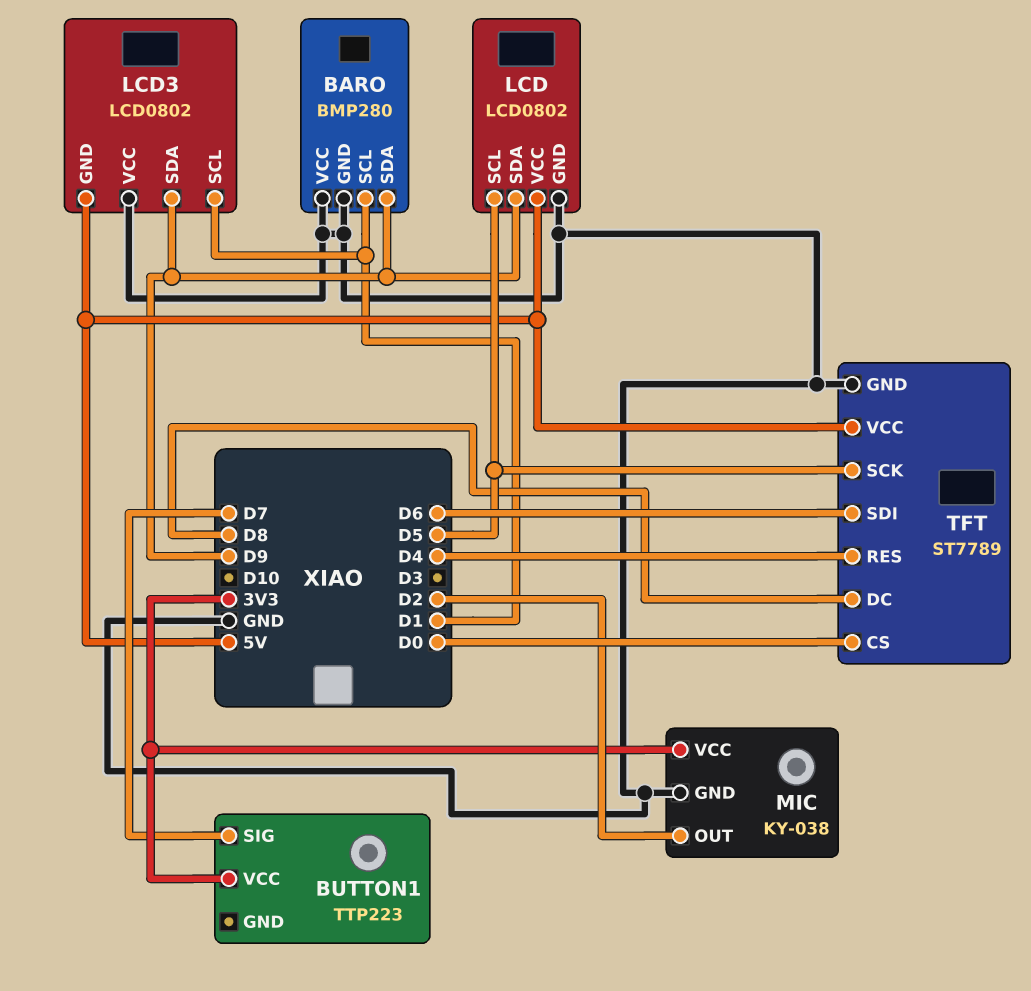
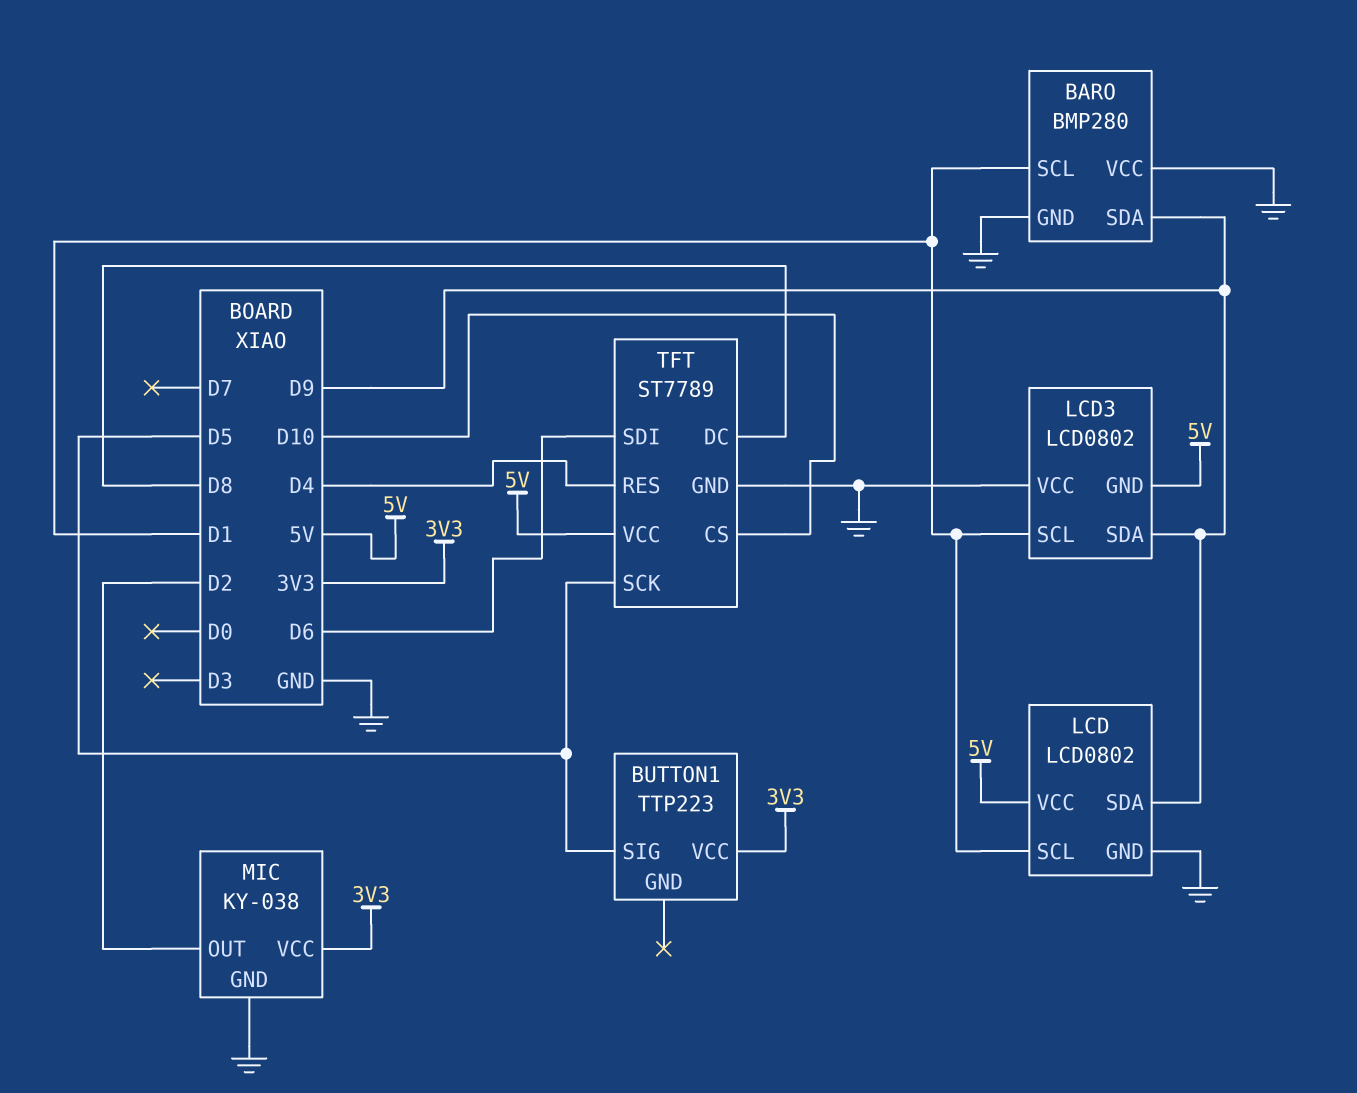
BUTTON1 pin SIG: D7 -> D5
LCD pin SCL: D5 -> D1
TFT pin CS: D0 -> D10

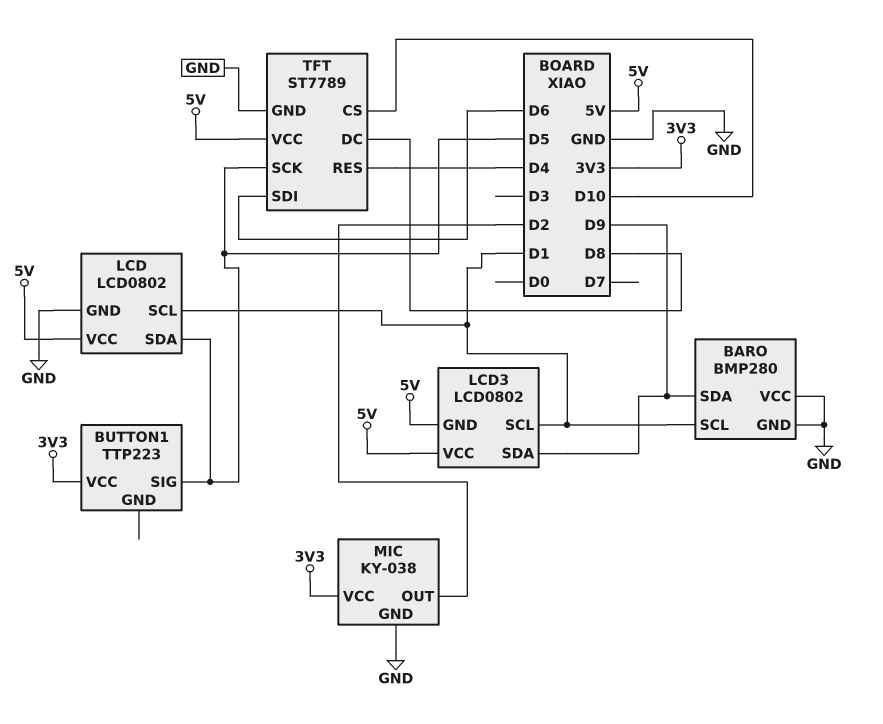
LCD pin SDA: D9 -> D5
LCD3 pin VCC: GND -> 5V

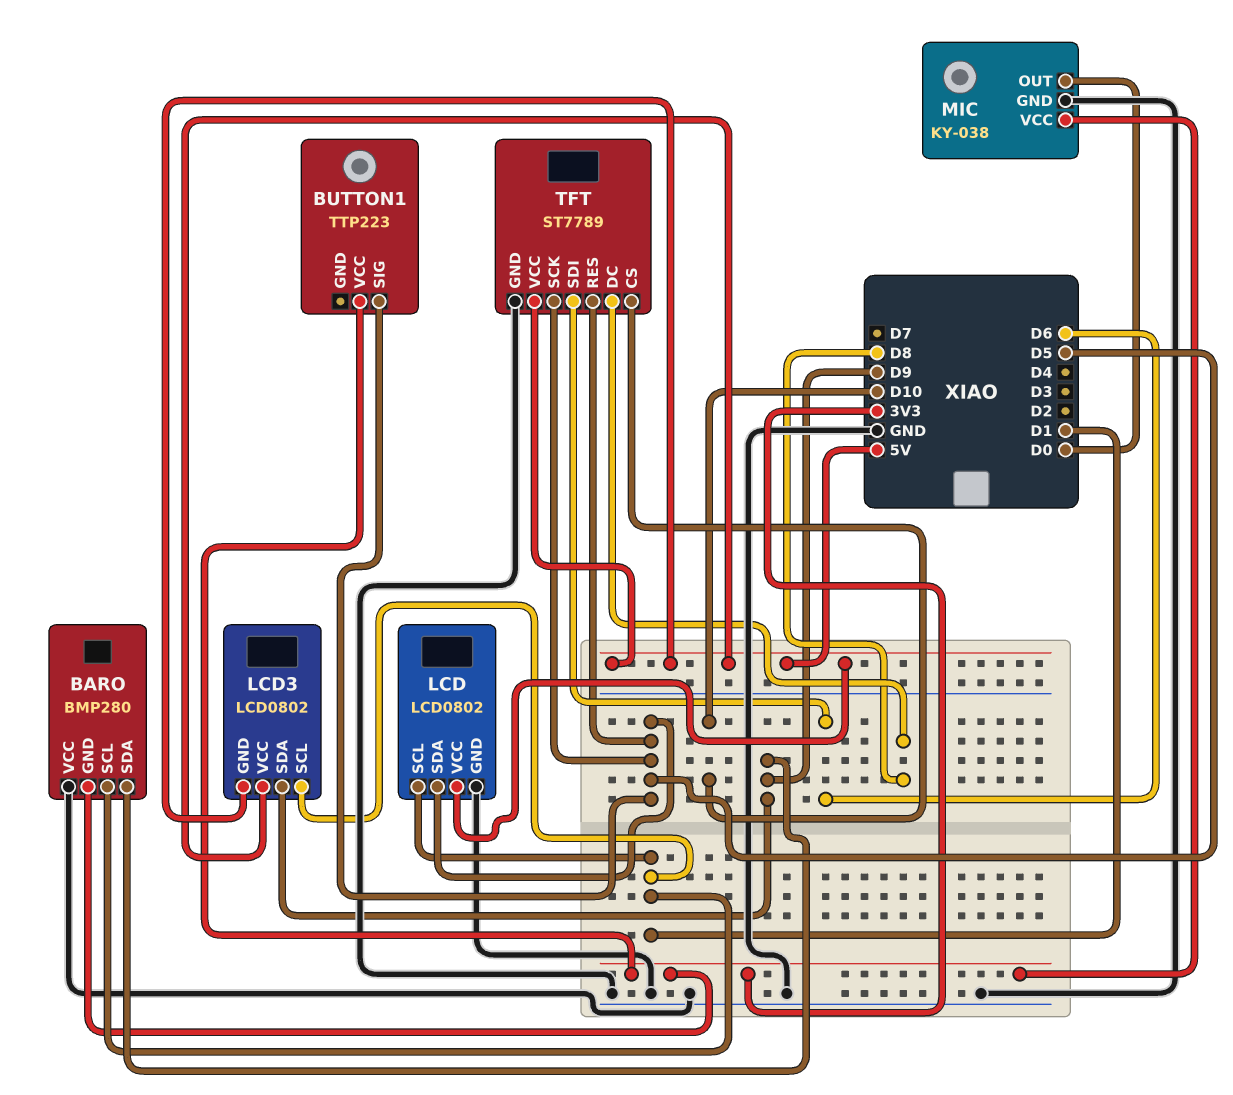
BARO pin GND: GND -> 3V3
MIC pin OUT: D2 -> D0
TFT pin RES: D4 -> D5

